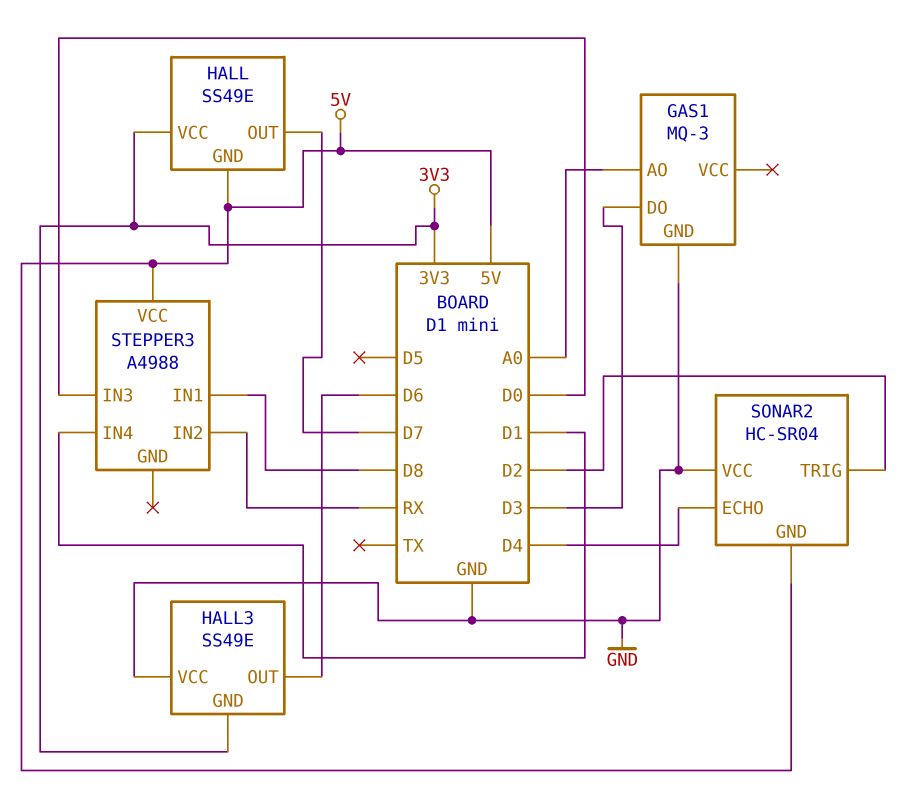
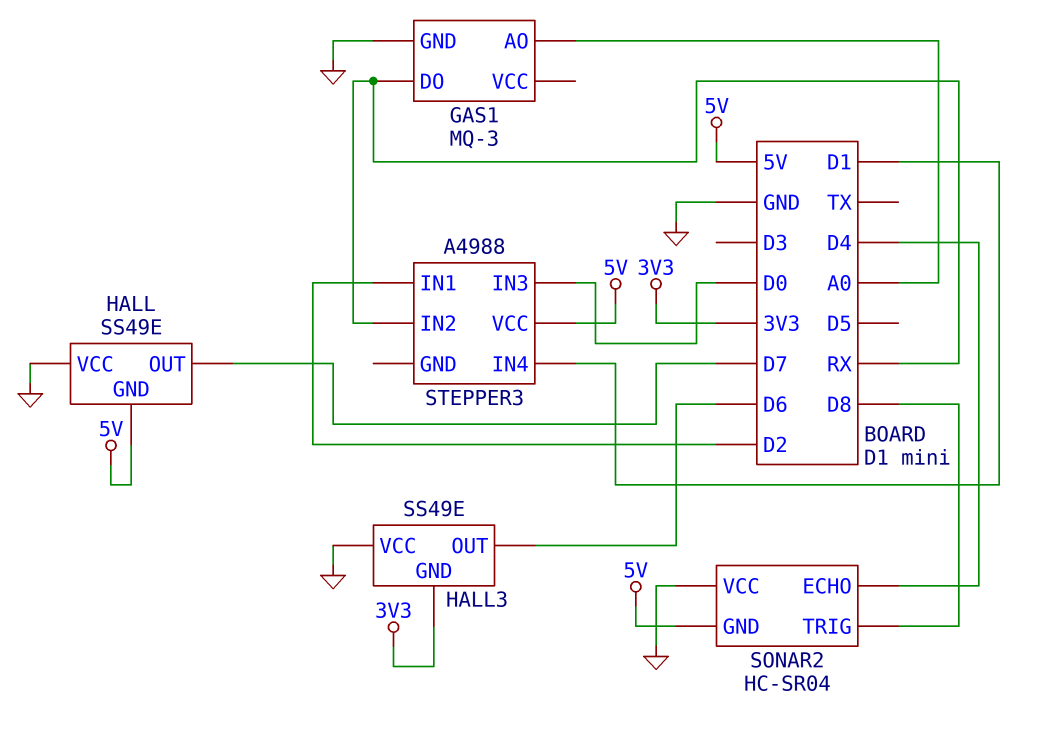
GAS1 pin DO: D3 -> RX
HALL pin VCC: 3V3 -> GND
SONAR2 pin TRIG: D2 -> D8
STEPPER3 pin IN1: D8 -> D2

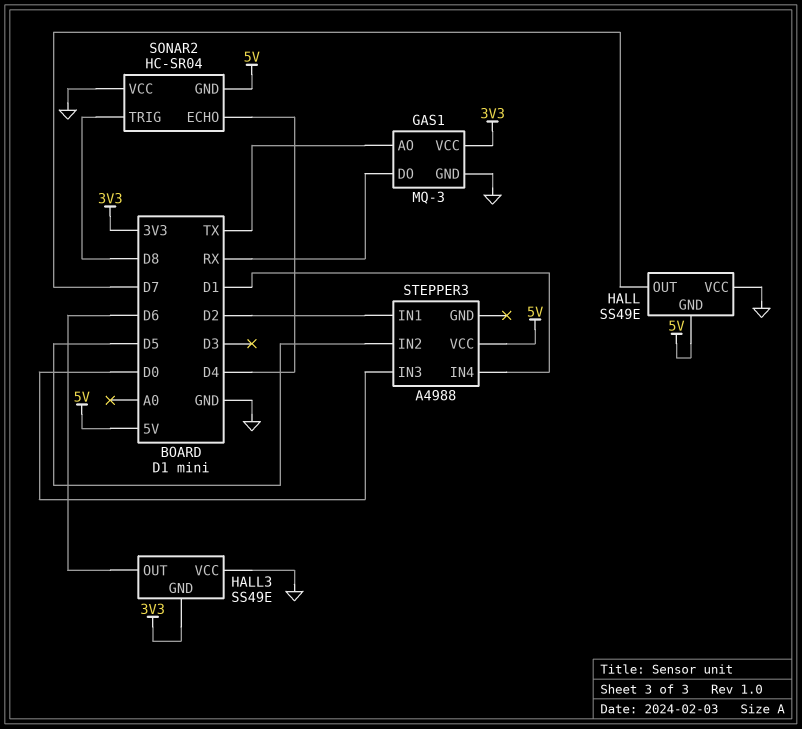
GAS1 pin AO: A0 -> TX
GAS1 pin VCC: none -> 3V3
STEPPER3 pin IN2: RX -> D5

